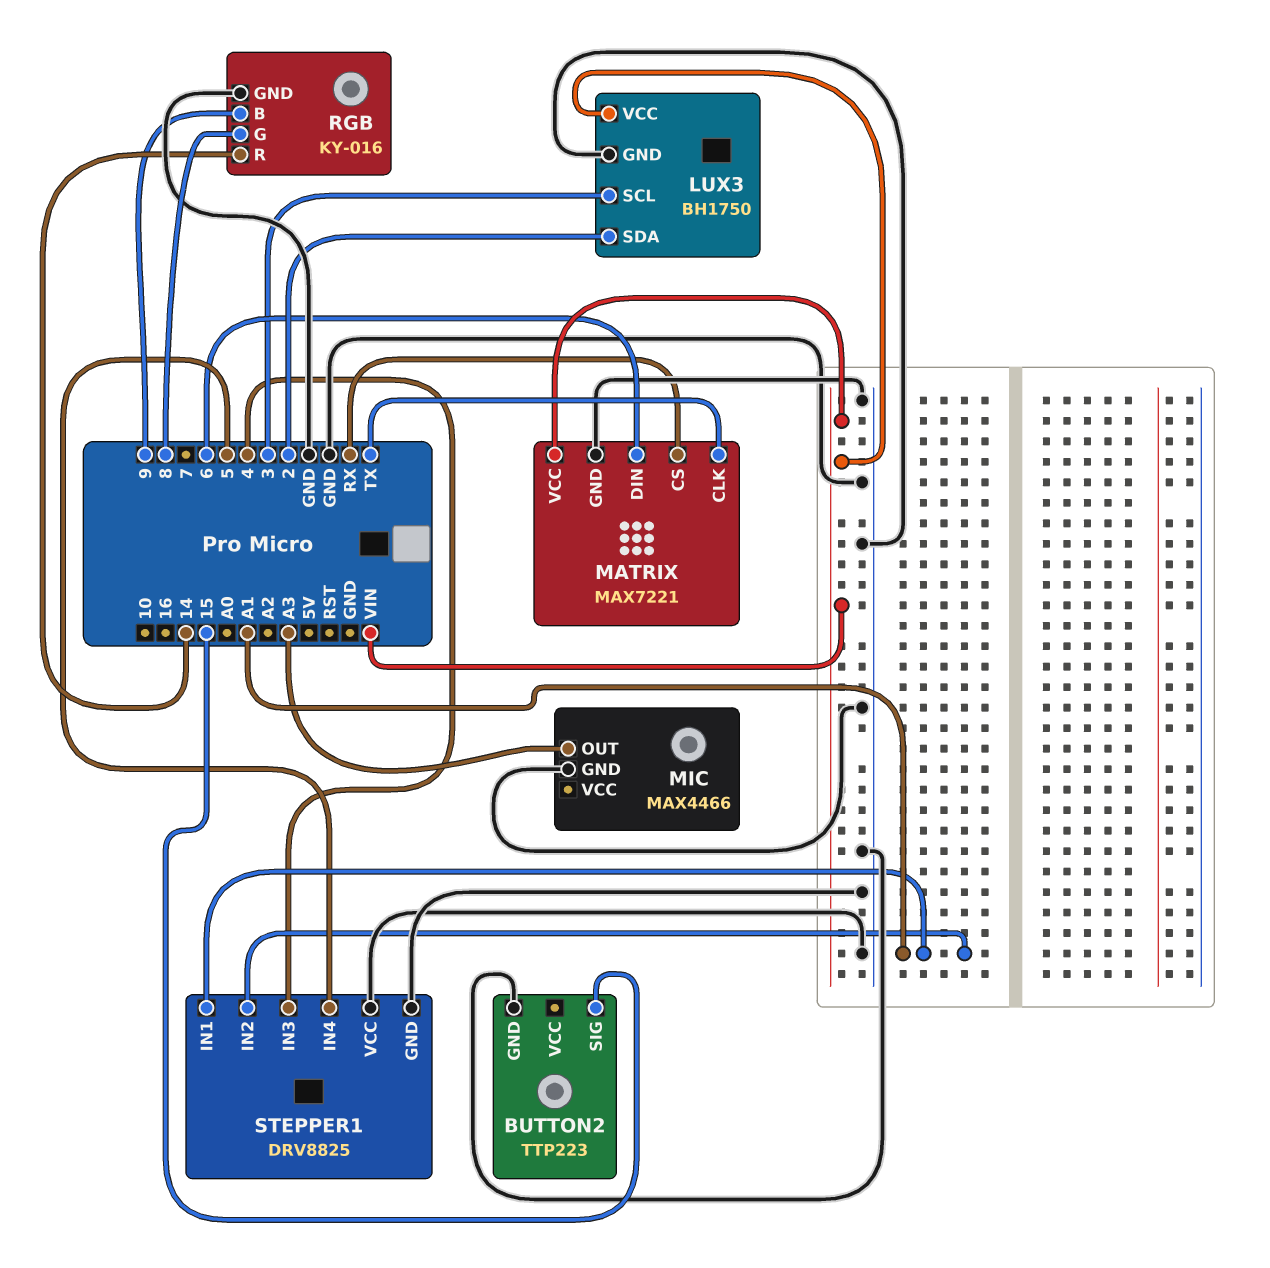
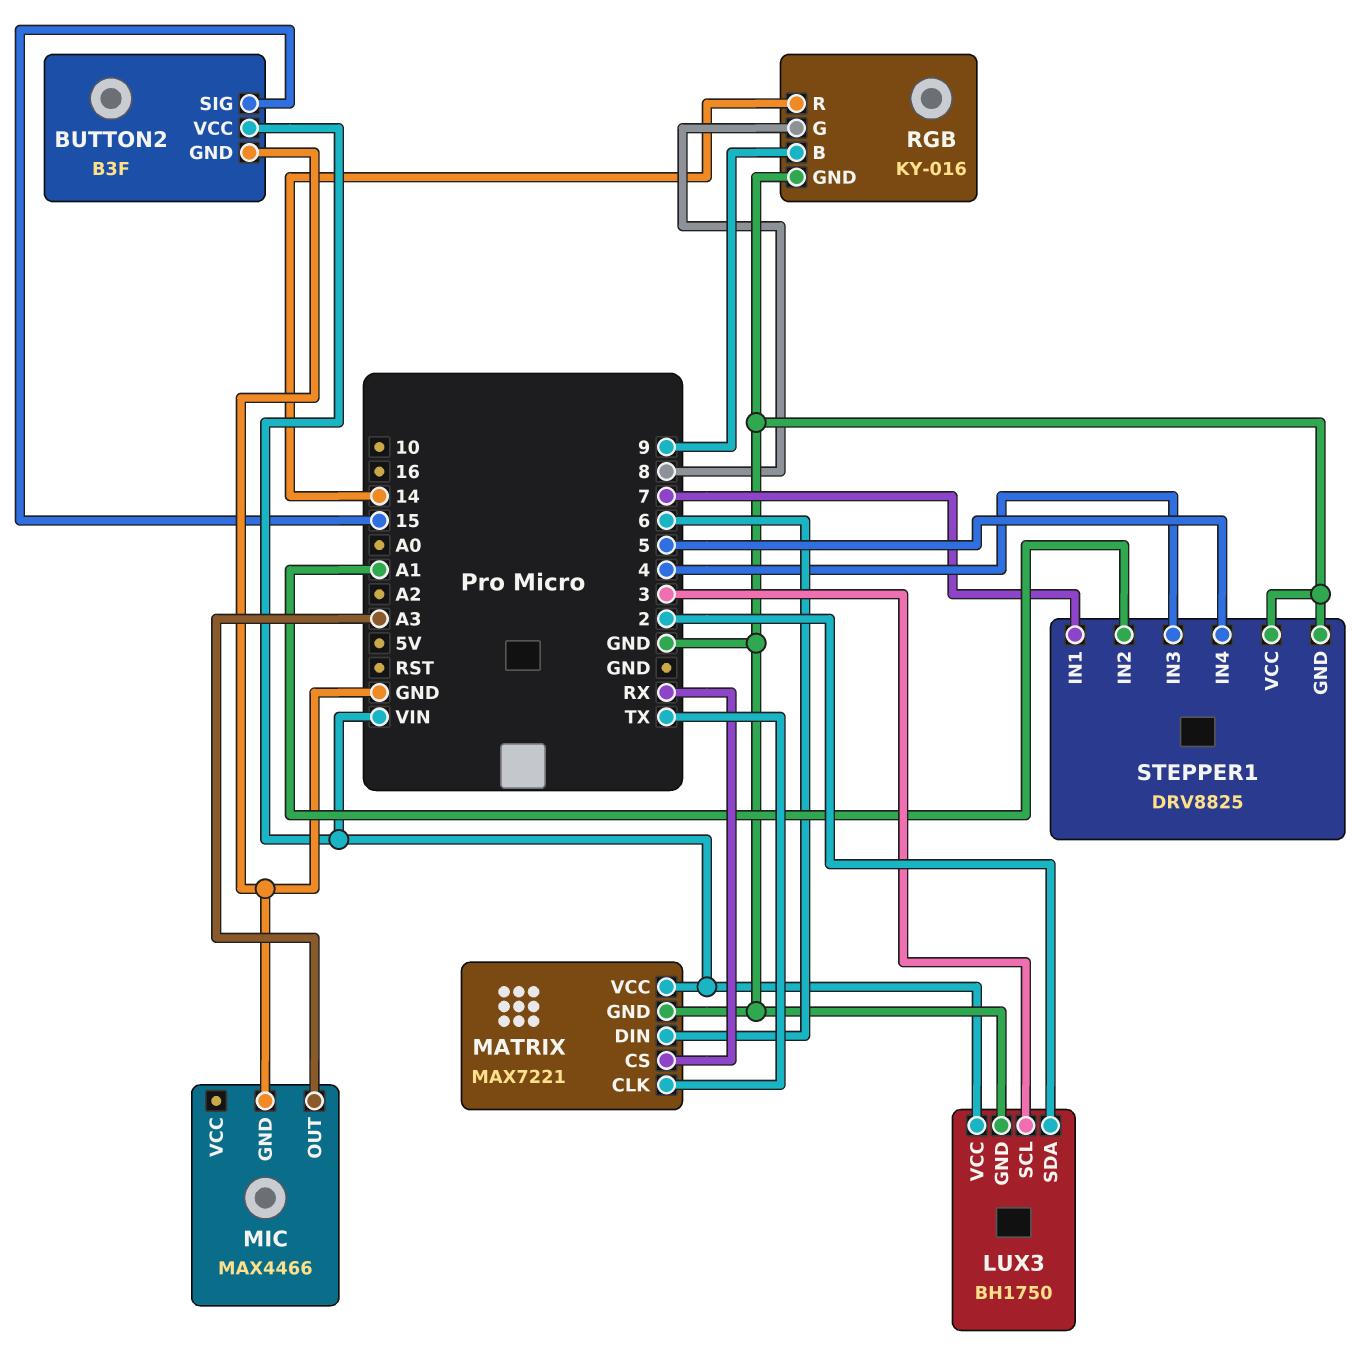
BUTTON2: TTP223 -> B3F
BUTTON2 pin VCC: none -> VIN
STEPPER1 pin IN1: A1 -> 7

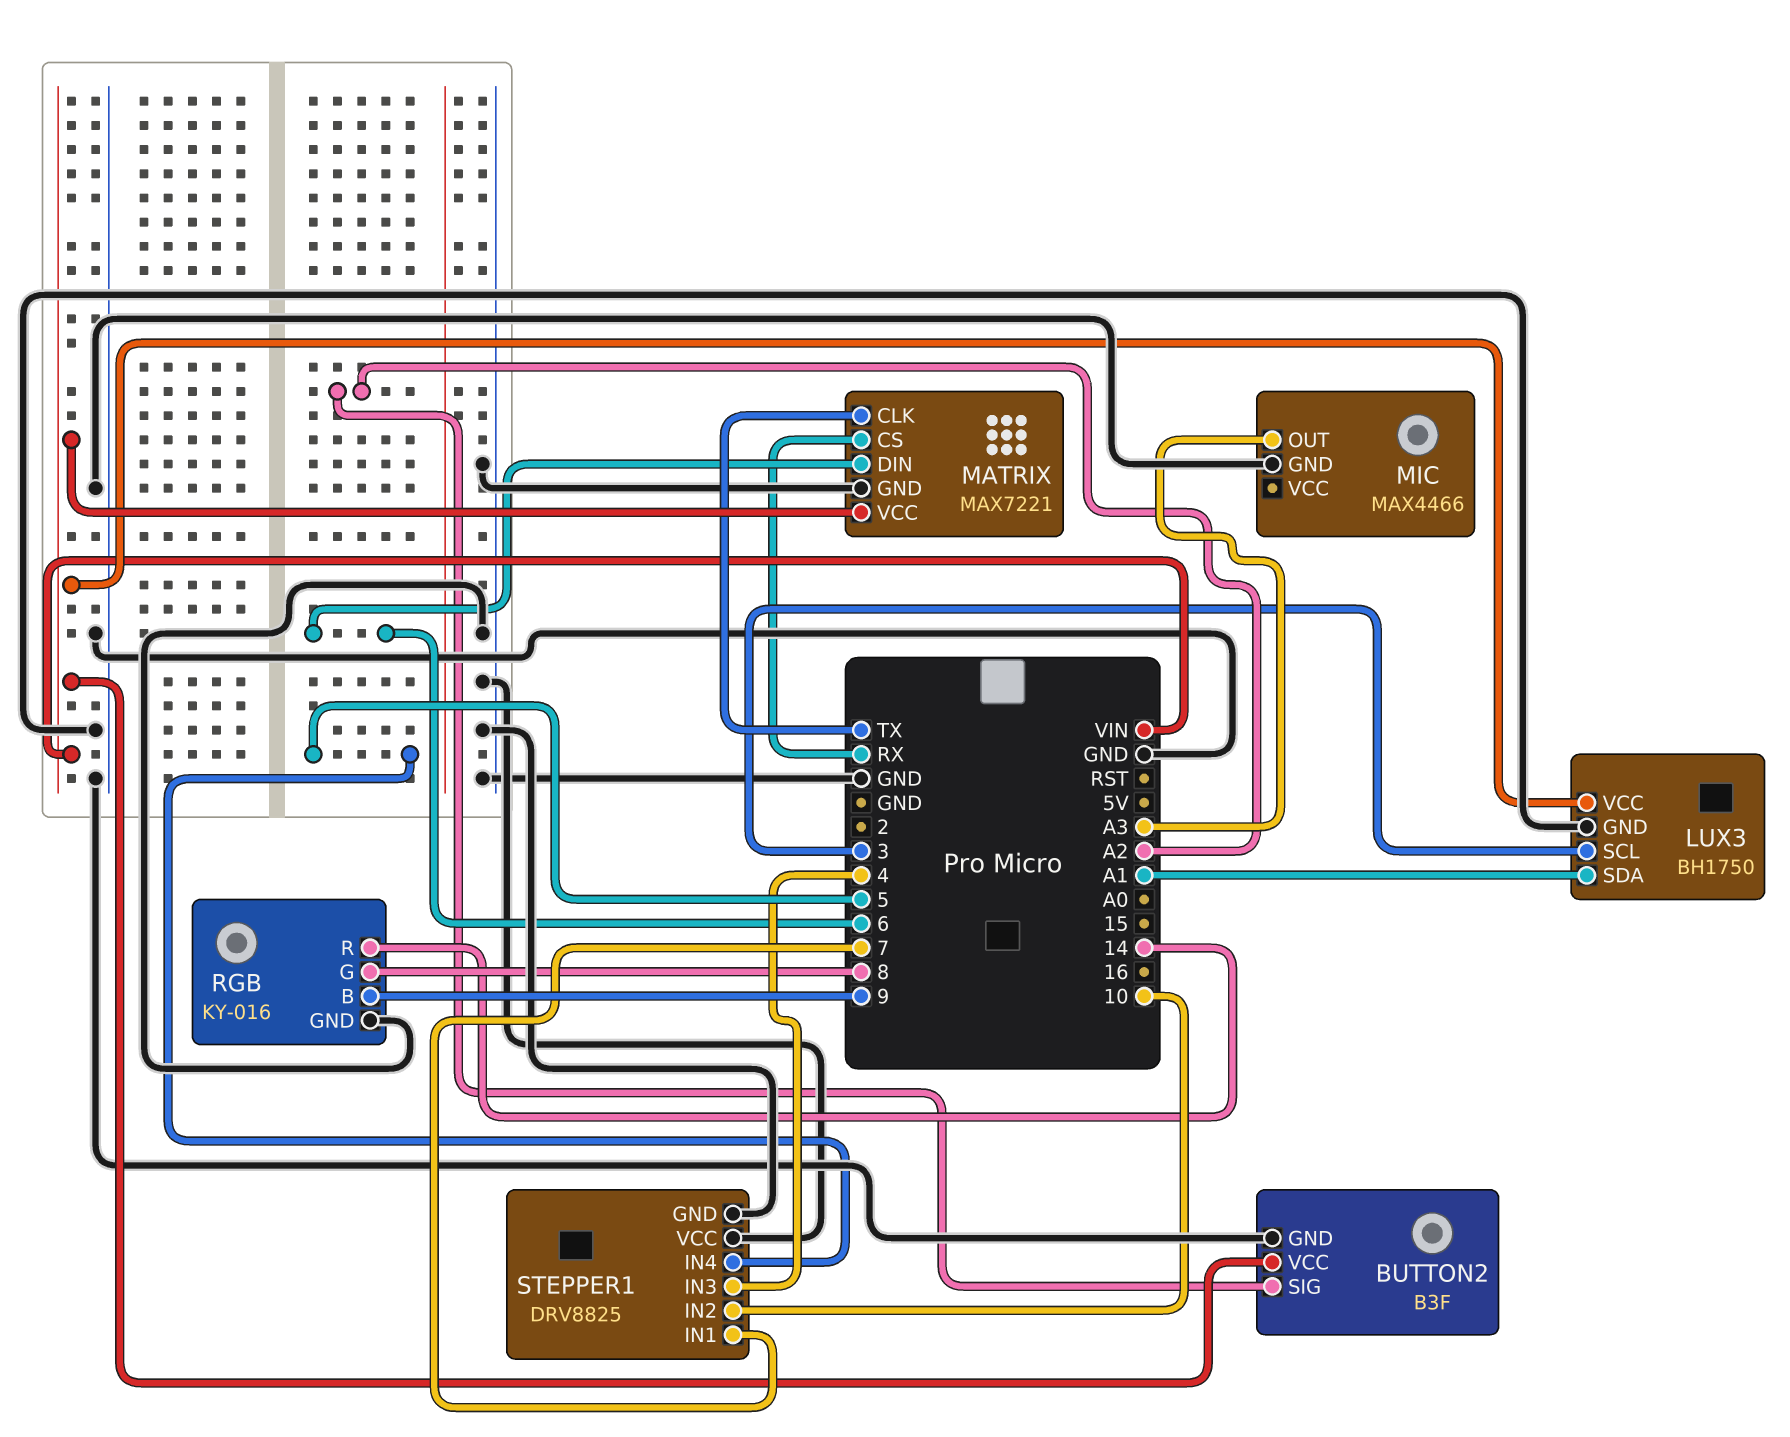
BUTTON2 pin SIG: 15 -> A2
LUX3 pin SDA: 2 -> A1
STEPPER1 pin IN2: A1 -> 10

